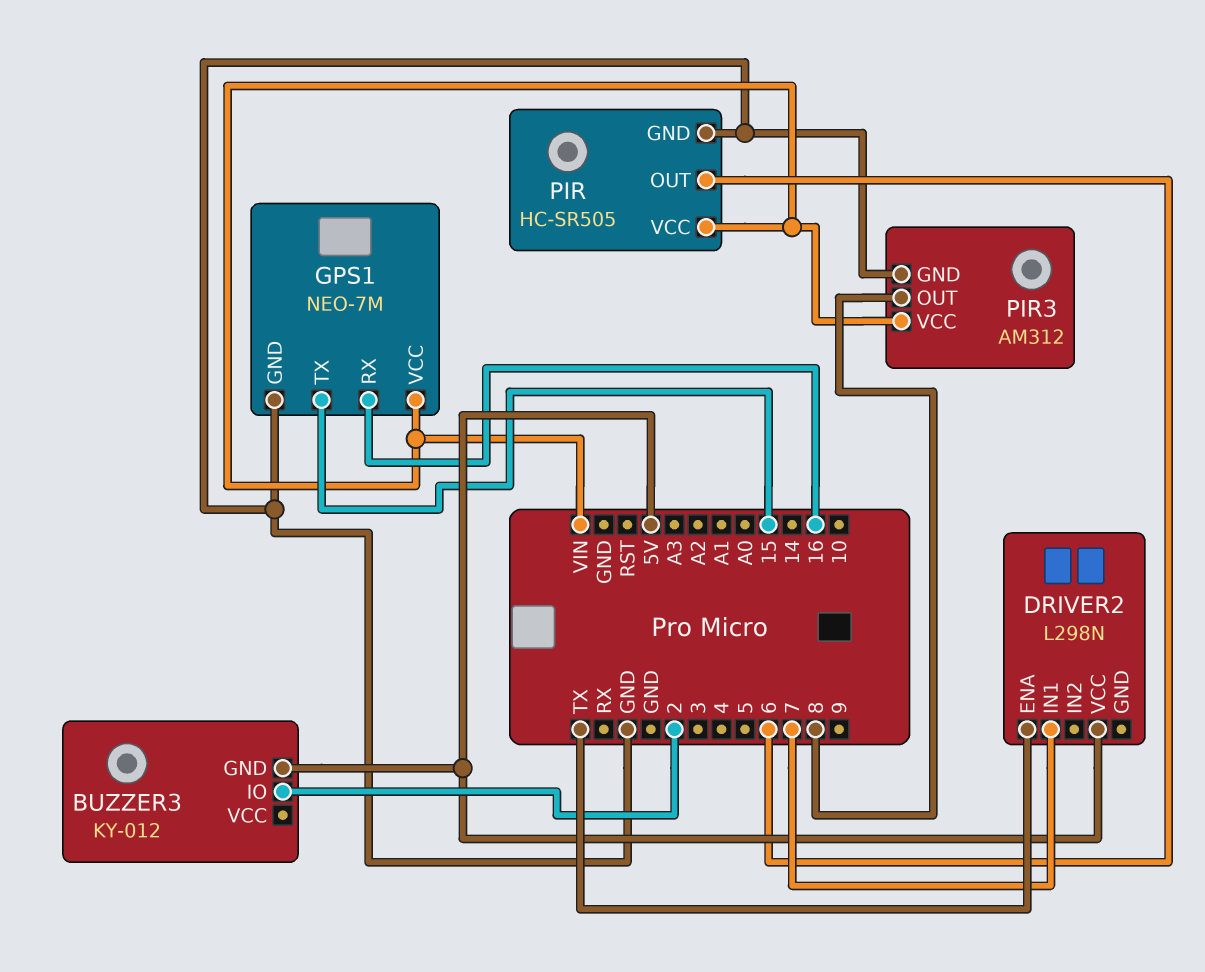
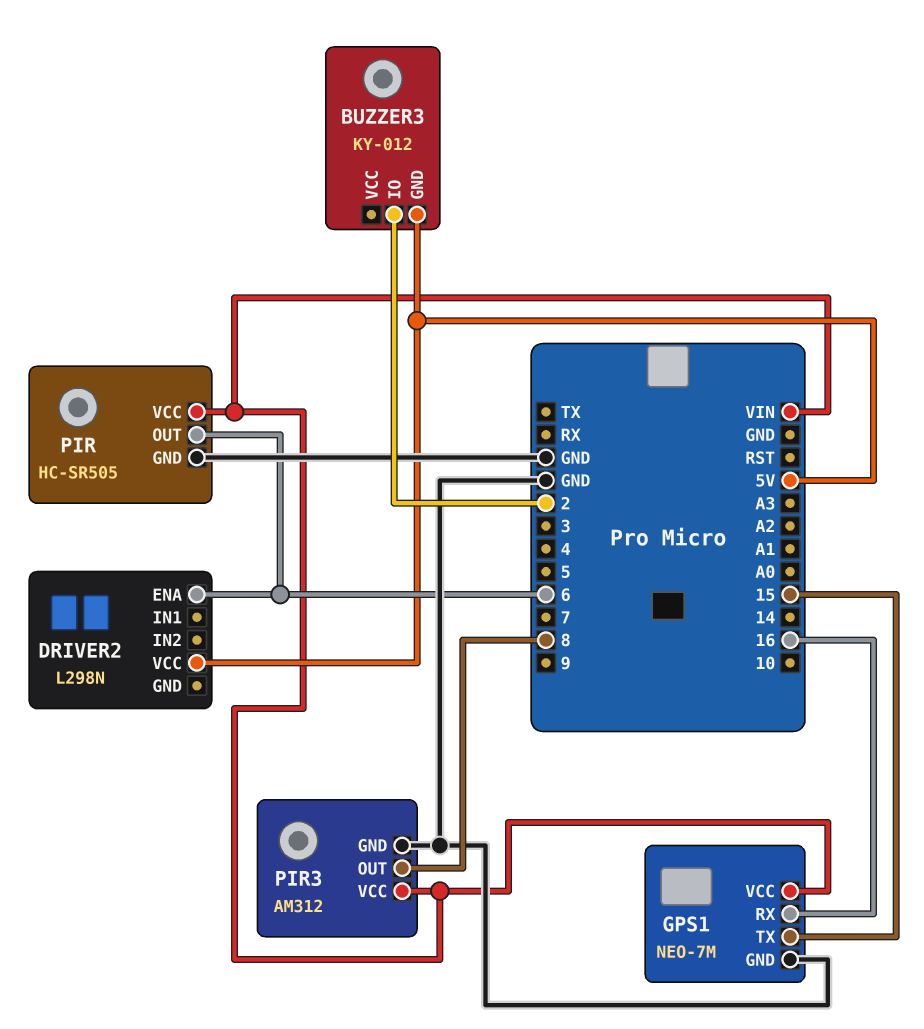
DRIVER2 pin ENA: TX -> 6
DRIVER2 pin IN1: 7 -> none

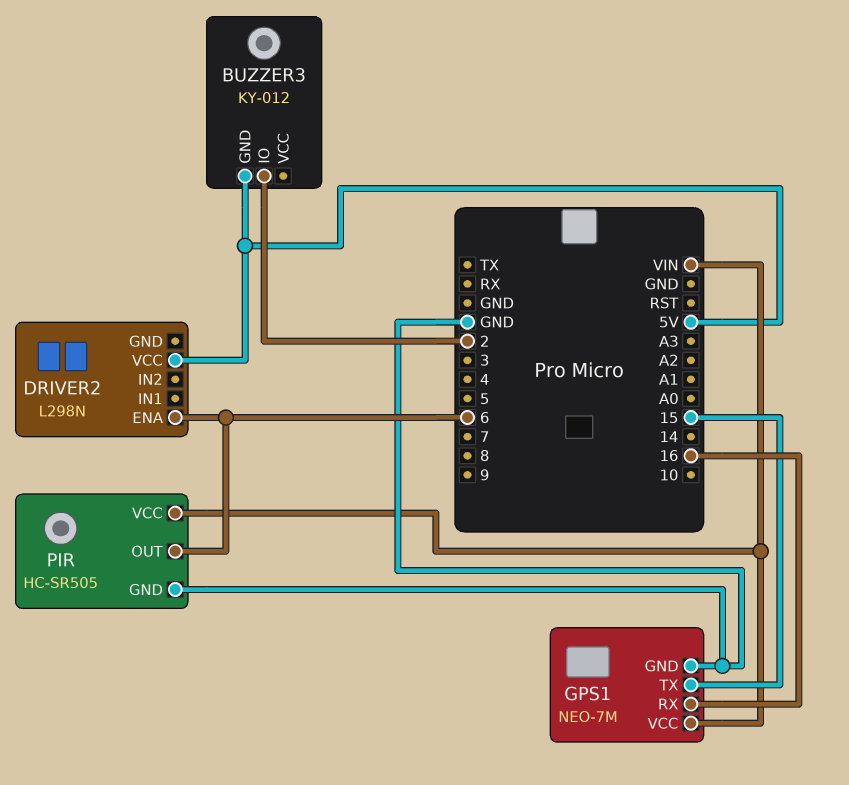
PIR3: AM312 -> none
PIR3 pin GND: GND -> none
PIR3 pin OUT: 8 -> none
PIR3 pin VCC: VIN -> none

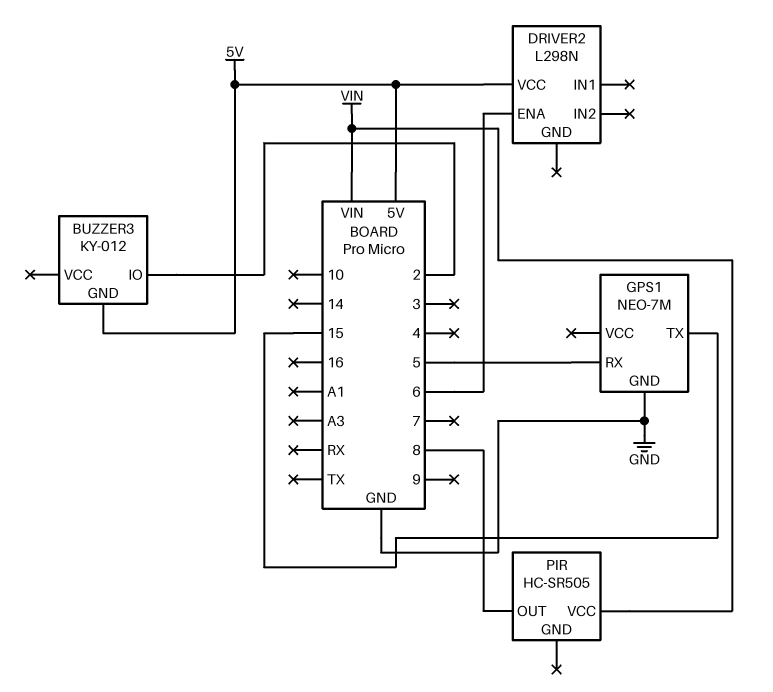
GPS1 pin RX: 16 -> 5
GPS1 pin VCC: VIN -> none
PIR pin GND: GND -> none
PIR pin OUT: 6 -> 8

